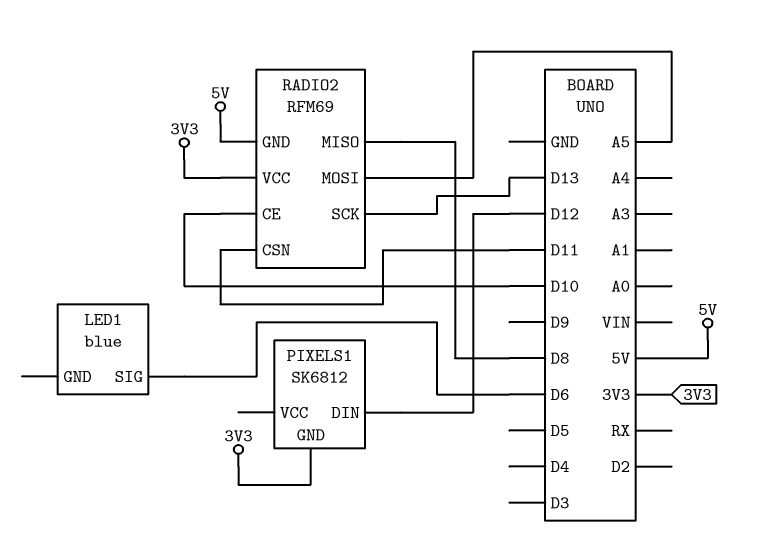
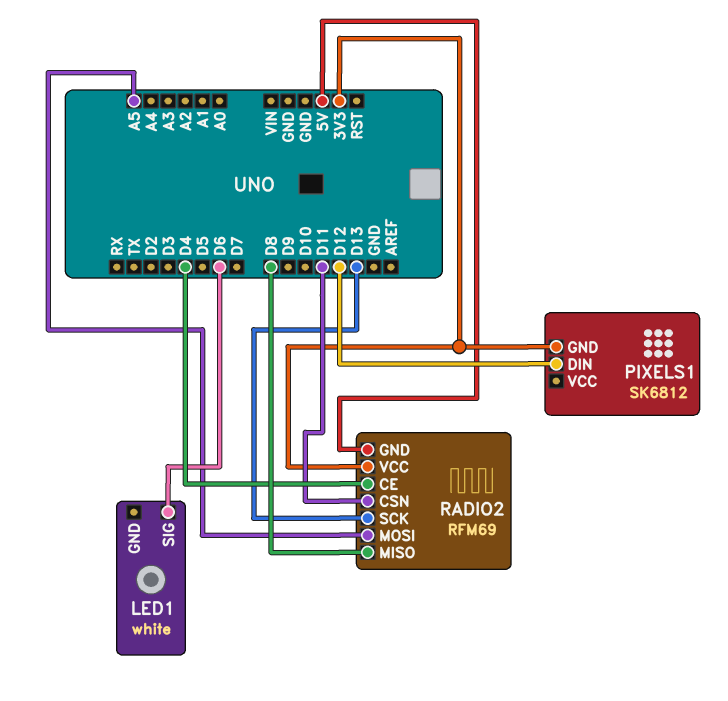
LED1: blue -> white
RADIO2 pin CE: D10 -> D4

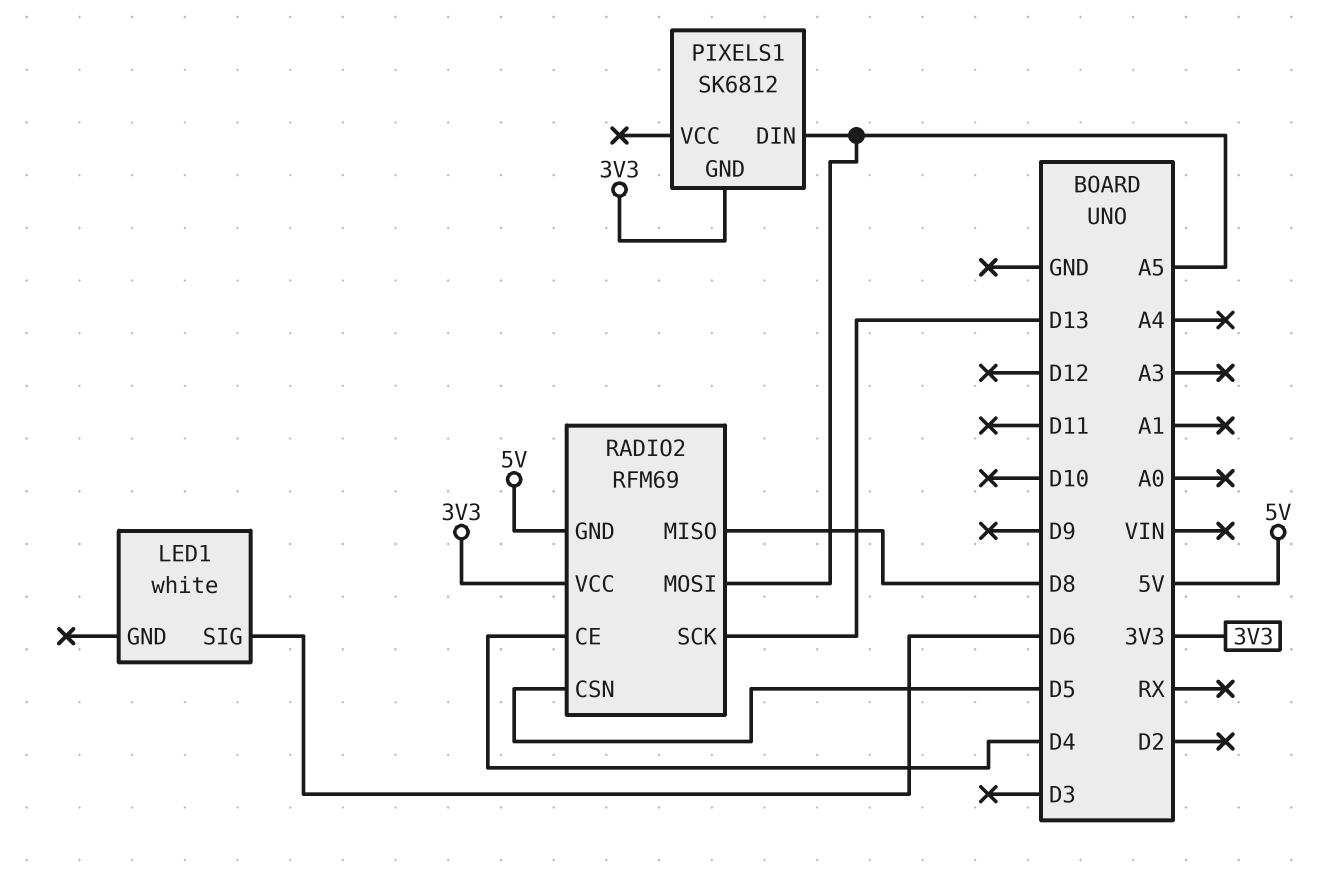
PIXELS1 pin DIN: D12 -> A5
RADIO2 pin CSN: D11 -> D5

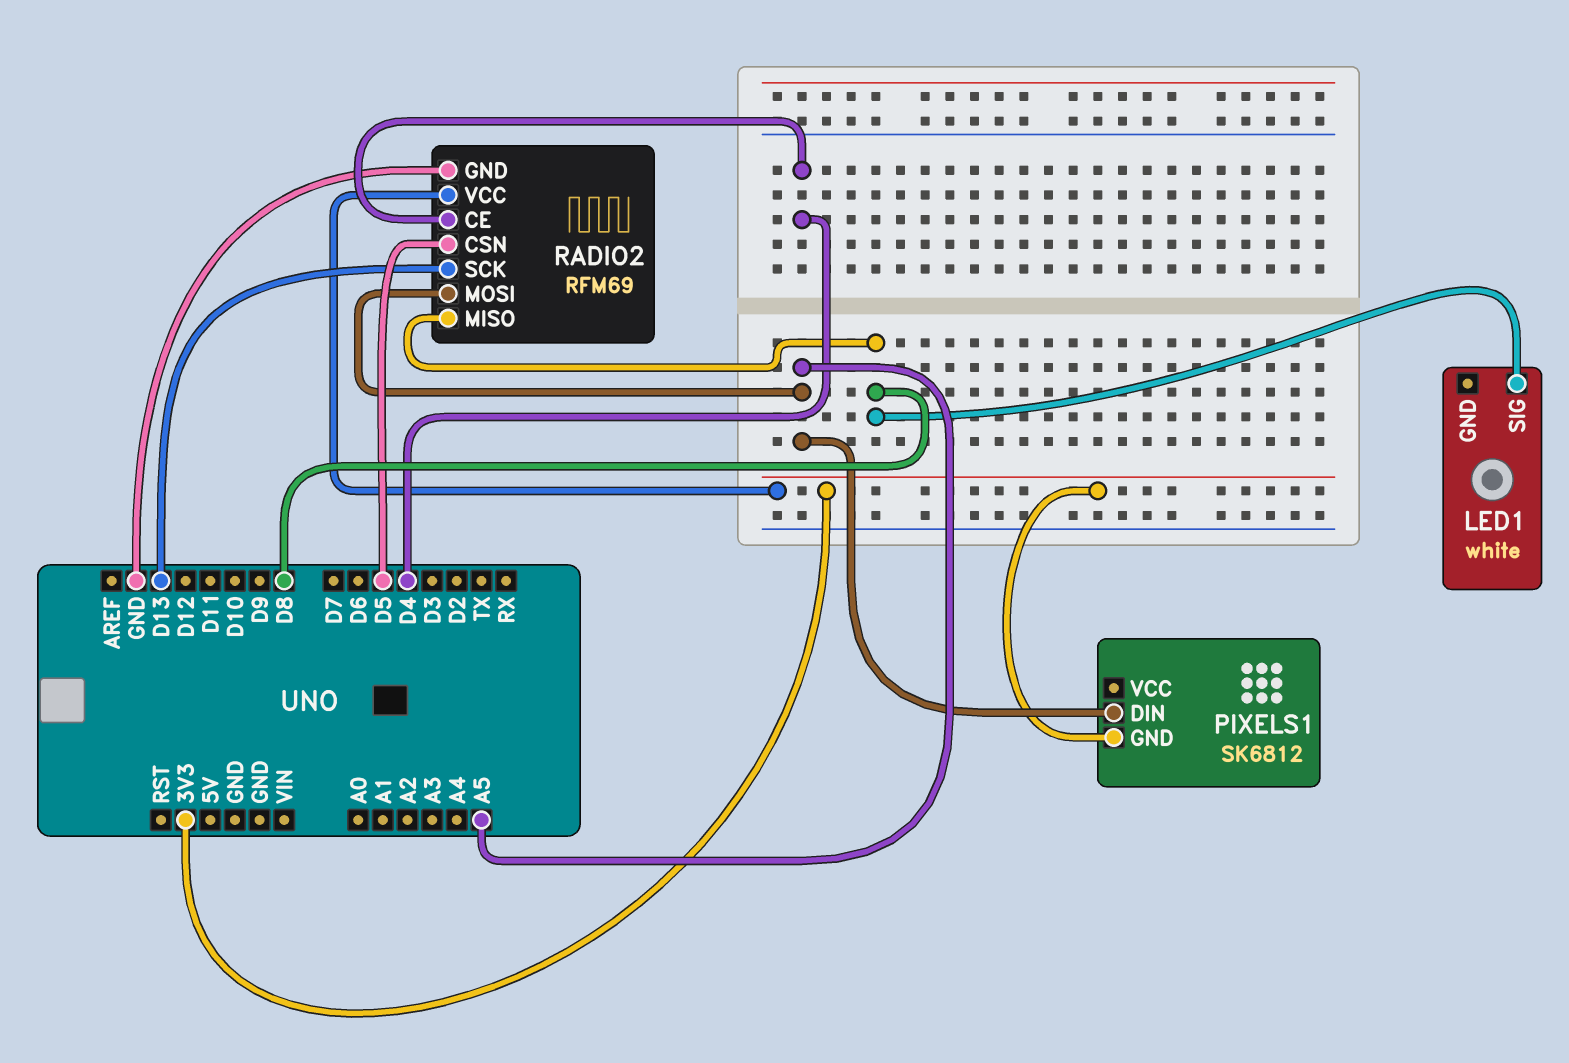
LED1 pin SIG: D6 -> D8
RADIO2 pin GND: 5V -> GND

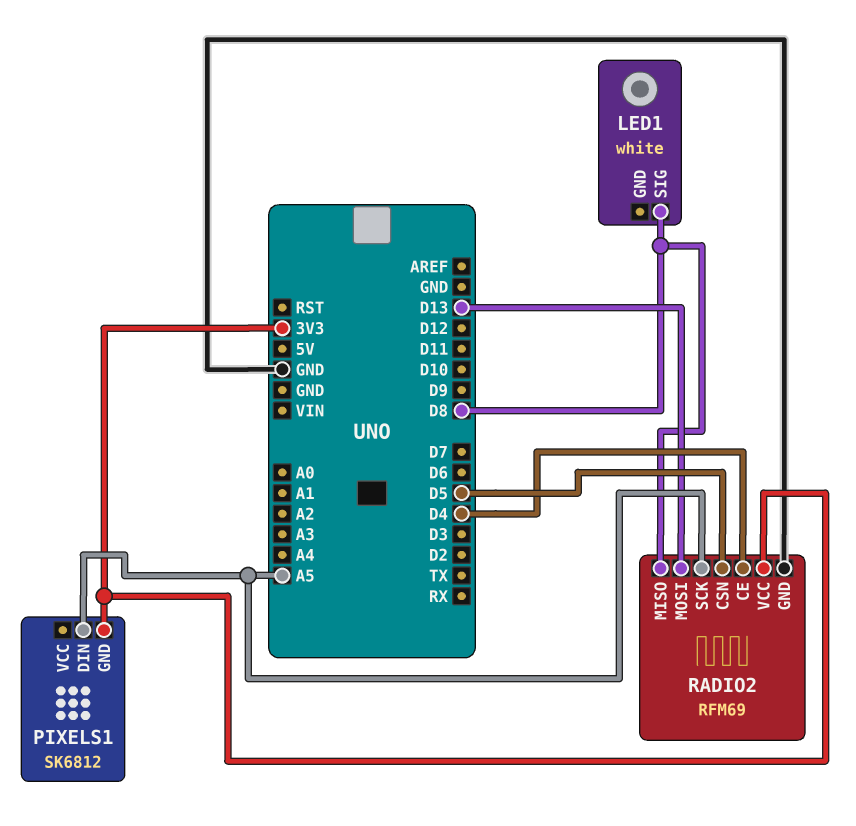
RADIO2 pin MOSI: A5 -> D13
RADIO2 pin SCK: D13 -> A5

